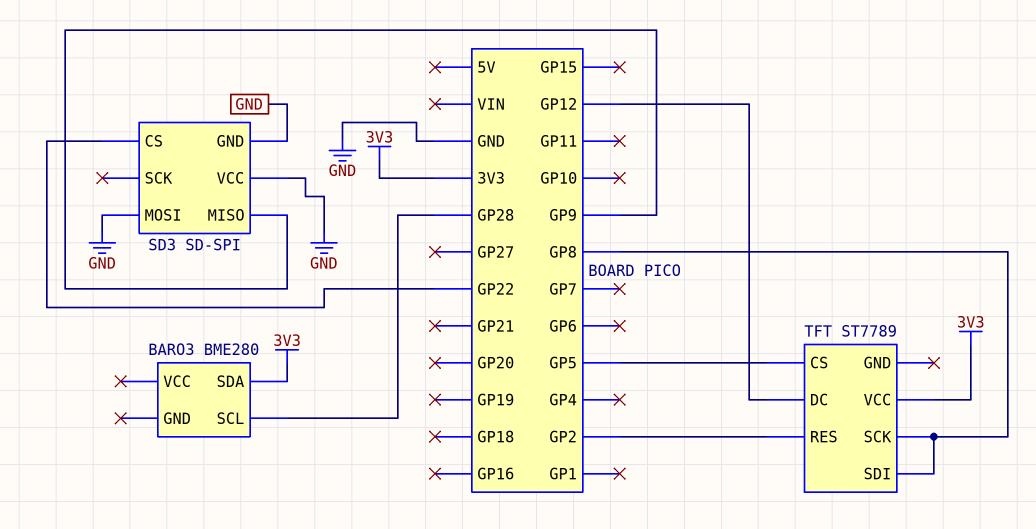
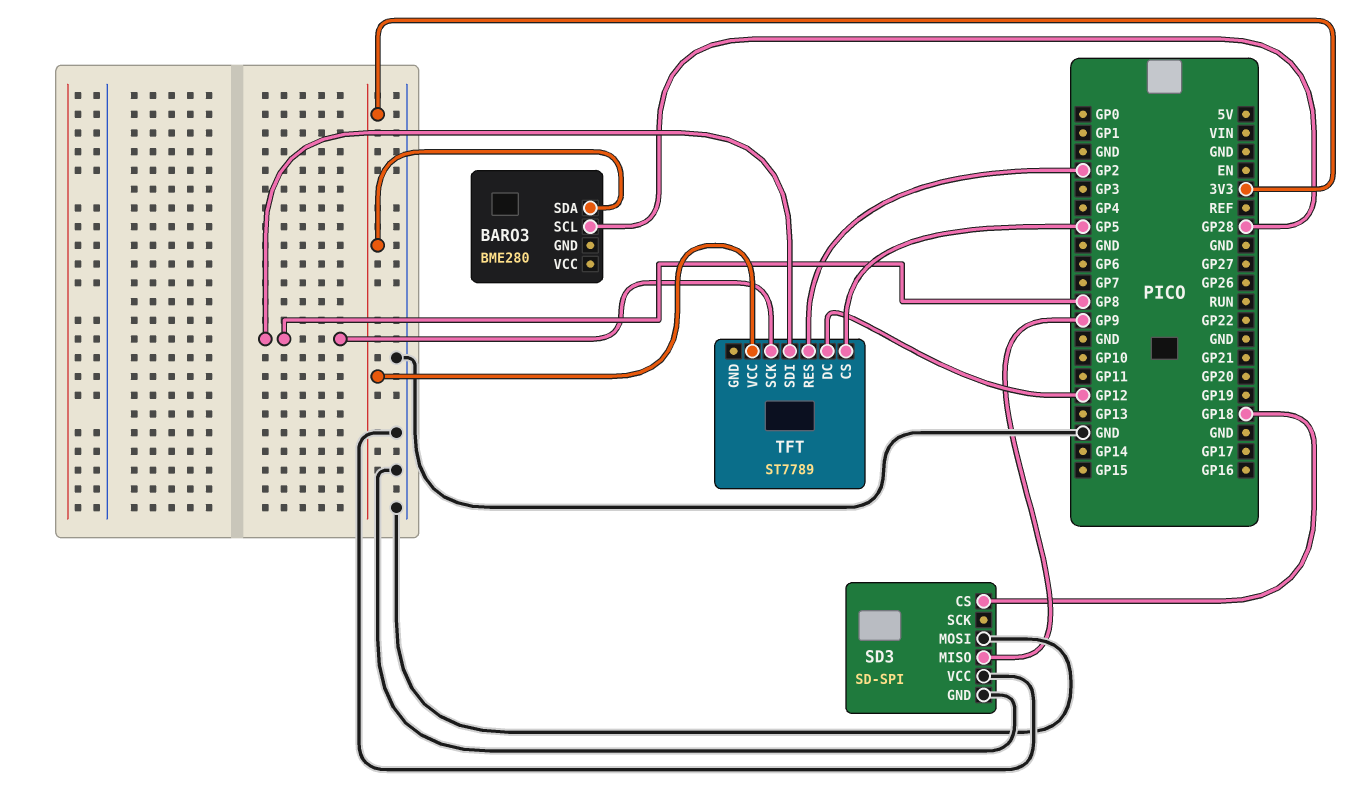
SD3 pin CS: GP22 -> GP18

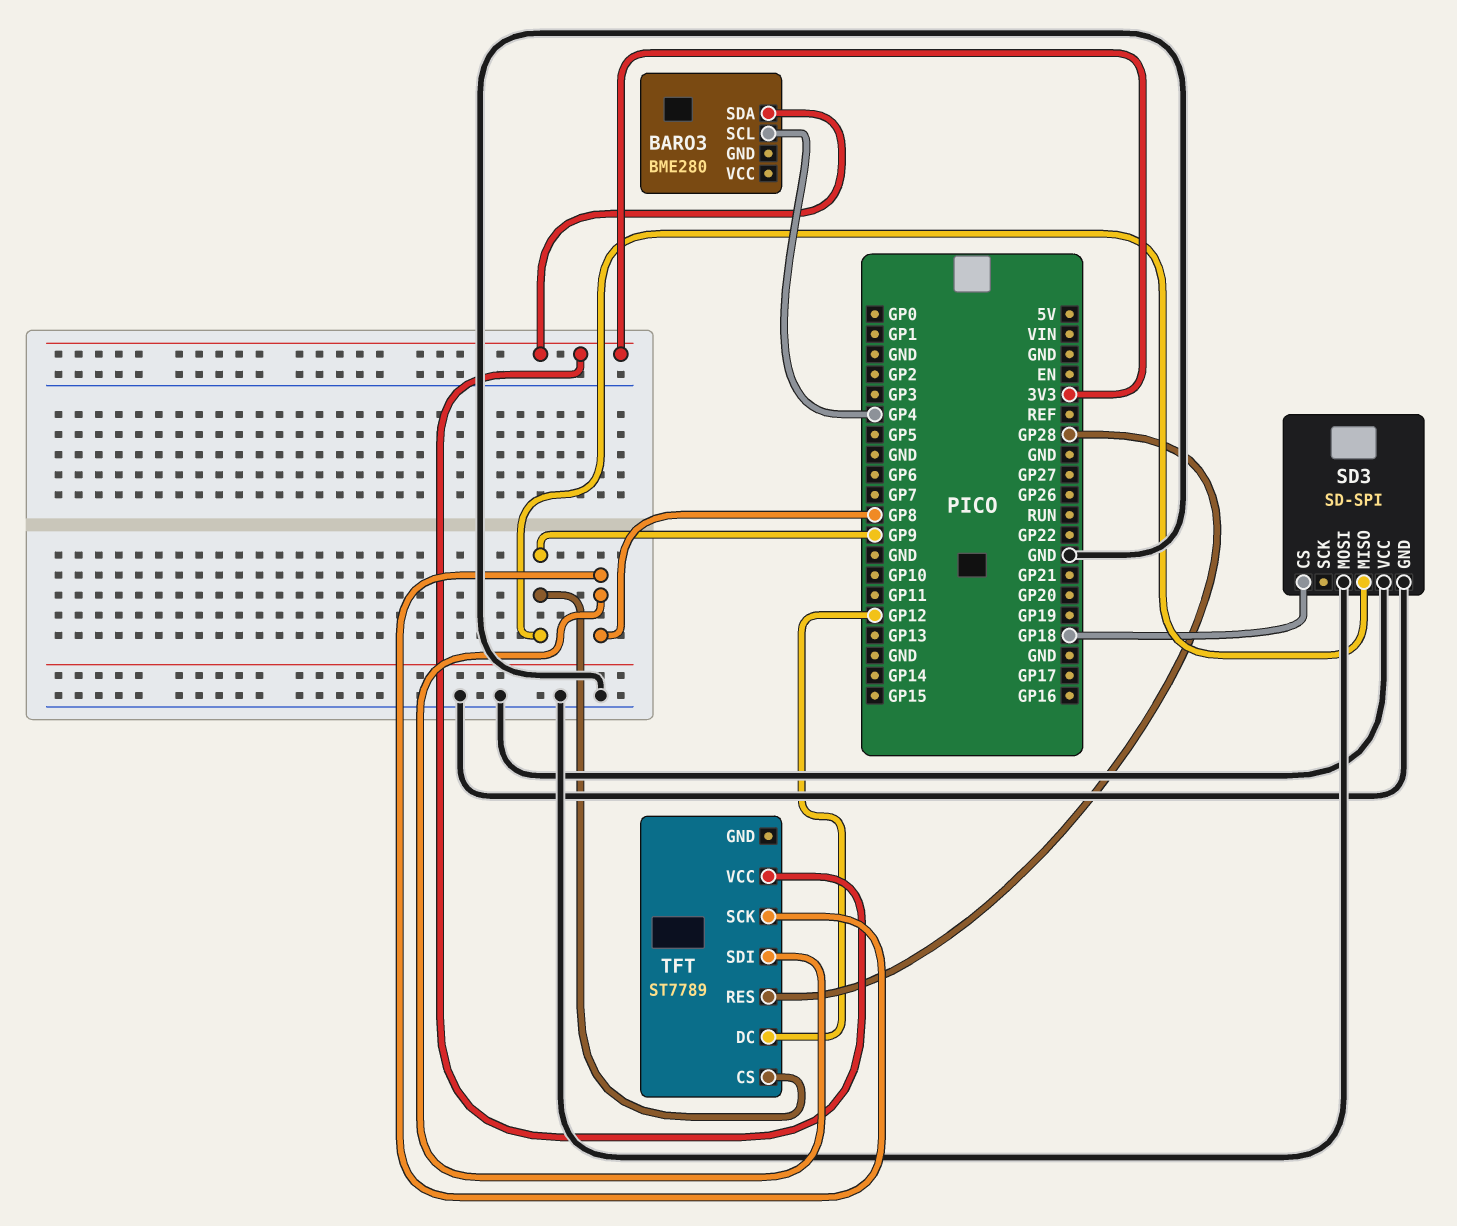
BARO3 pin SCL: GP28 -> GP4
TFT pin CS: GP5 -> GP9
TFT pin RES: GP2 -> GP28

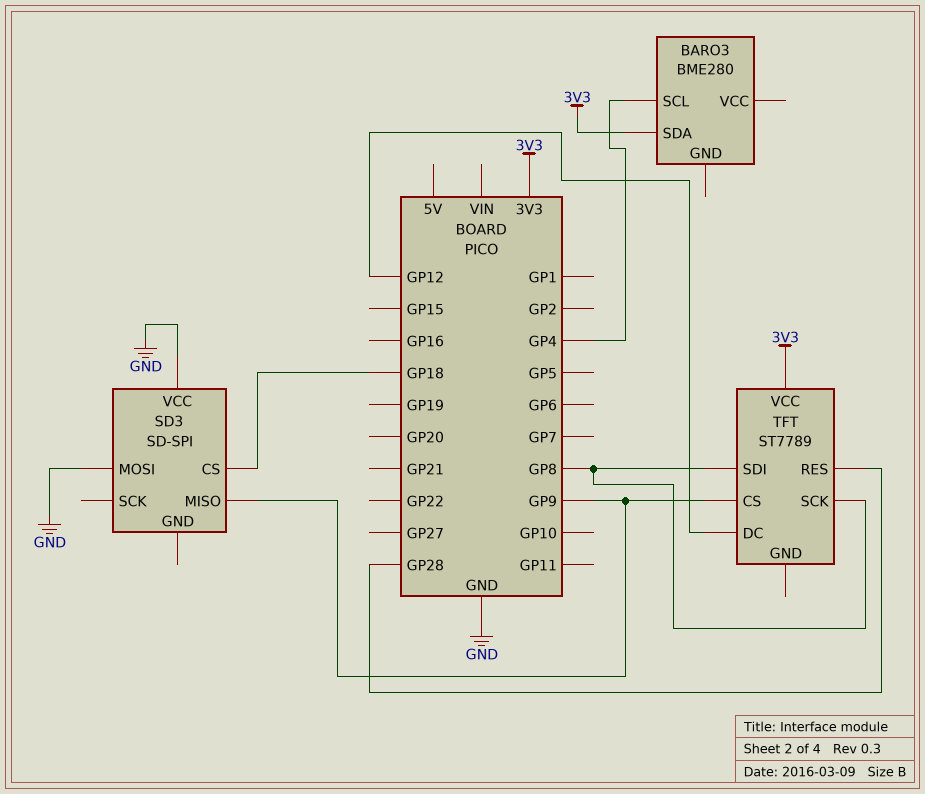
SD3 pin GND: GND -> none

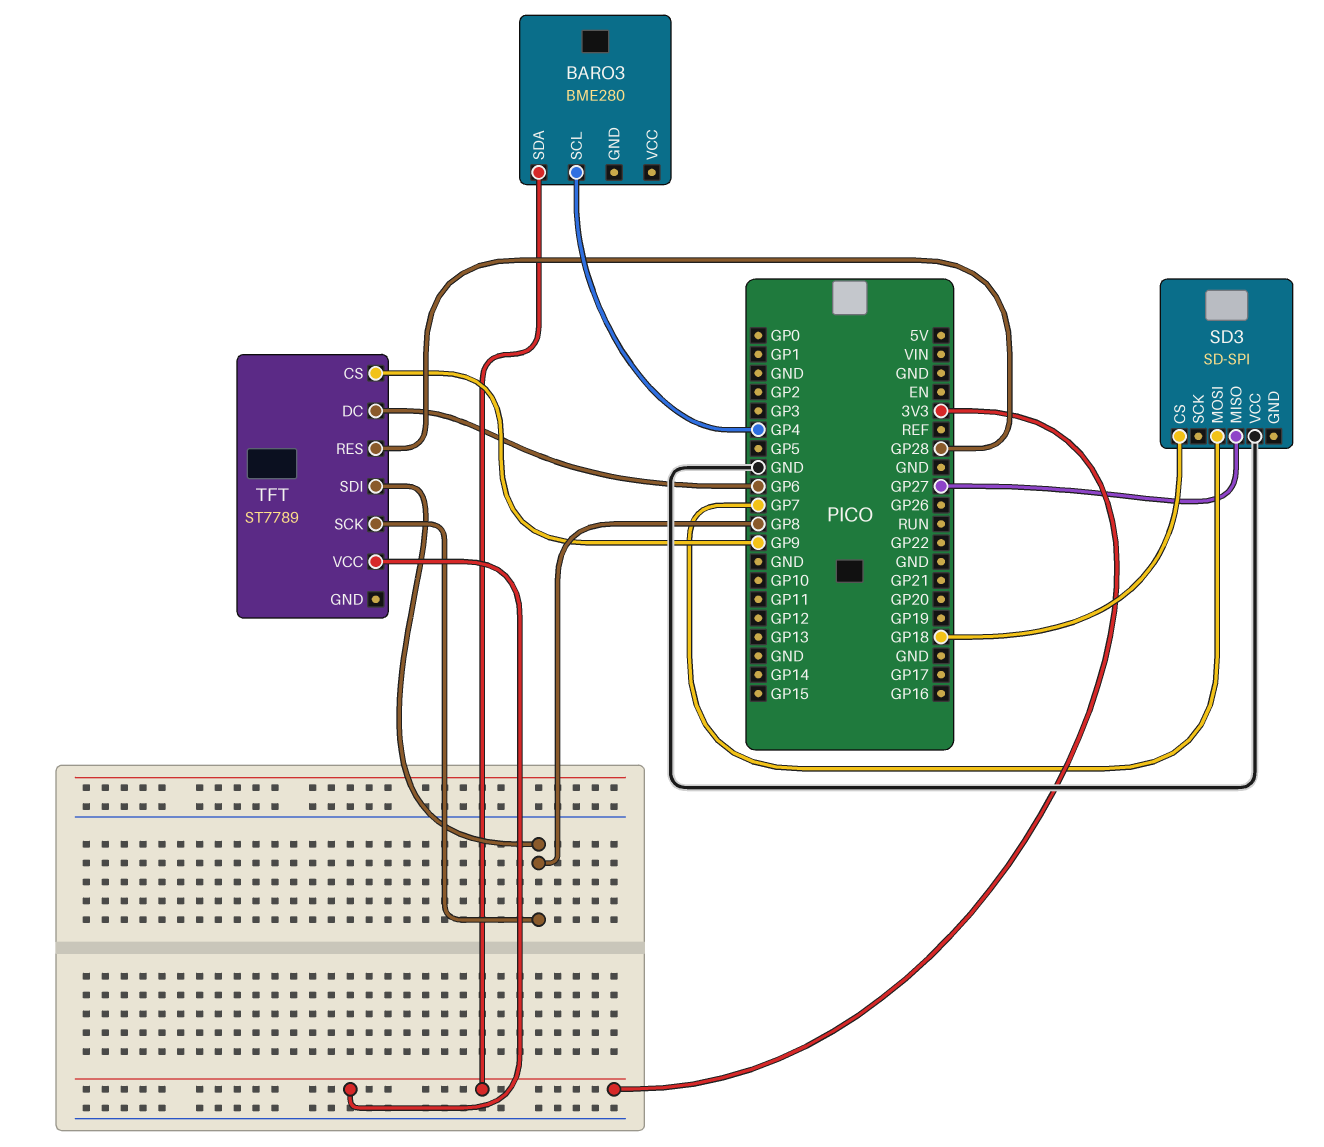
SD3 pin MISO: GP9 -> GP27
SD3 pin MOSI: GND -> GP7
TFT pin DC: GP12 -> GP6

